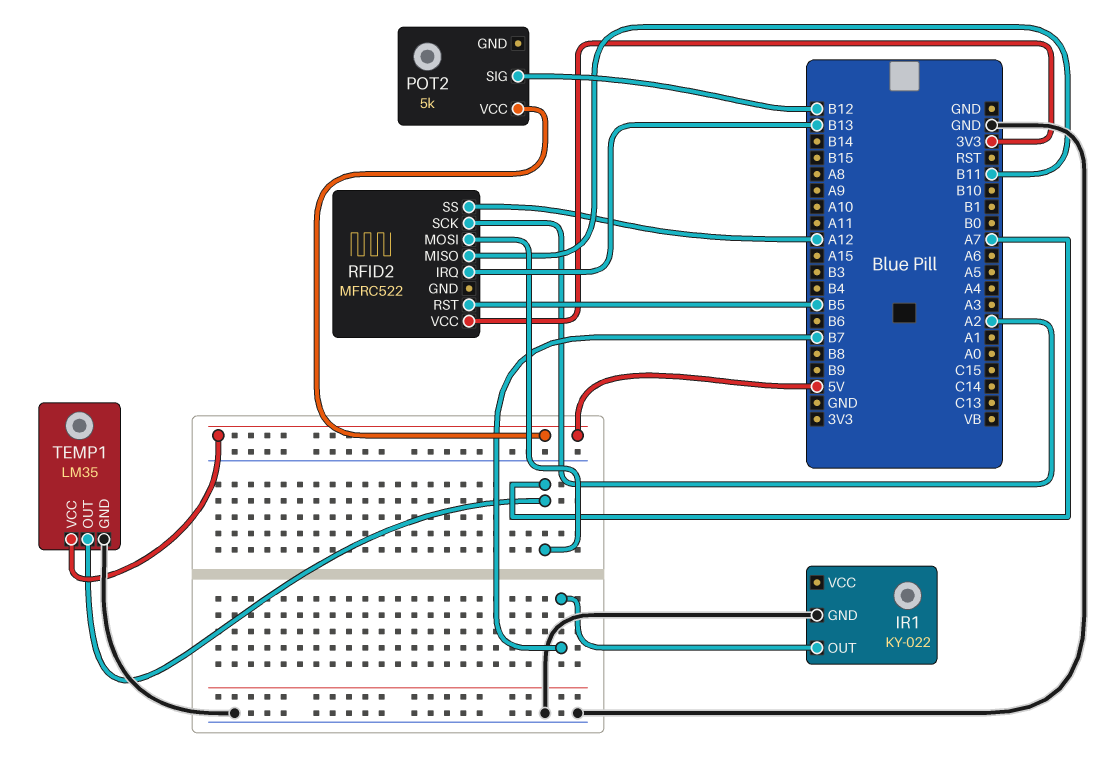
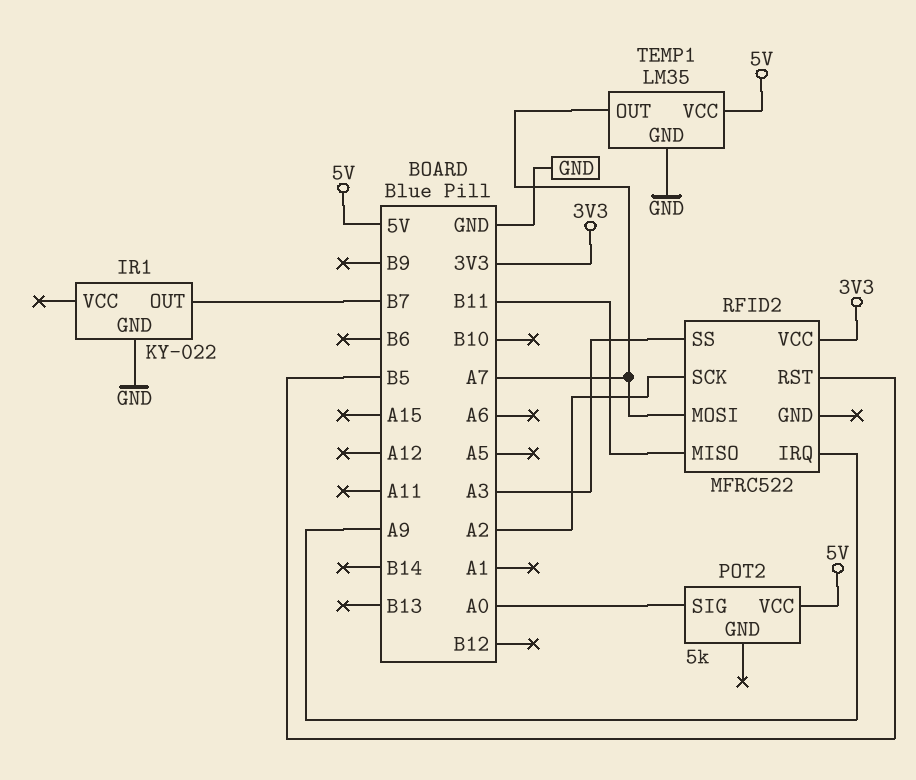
POT2 pin SIG: B12 -> A0
RFID2 pin IRQ: B13 -> A9
RFID2 pin SS: A12 -> A3

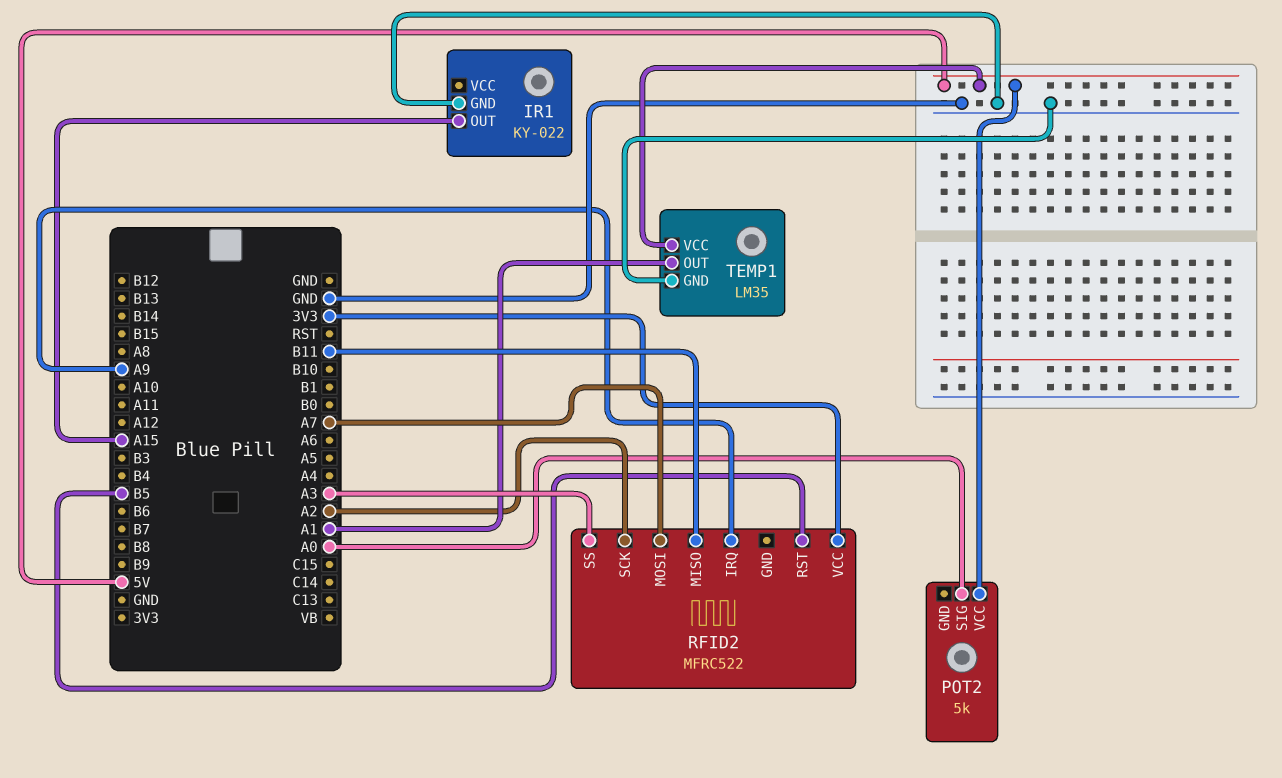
IR1 pin OUT: B7 -> A15
TEMP1 pin OUT: A7 -> A1

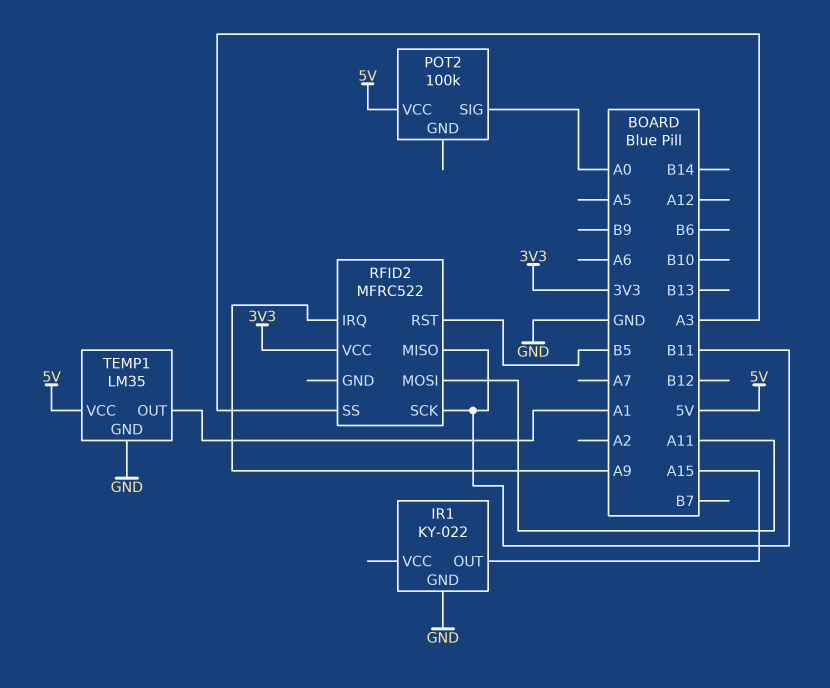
POT2: 5k -> 100k
RFID2 pin MOSI: A7 -> A11
RFID2 pin SCK: A2 -> B11

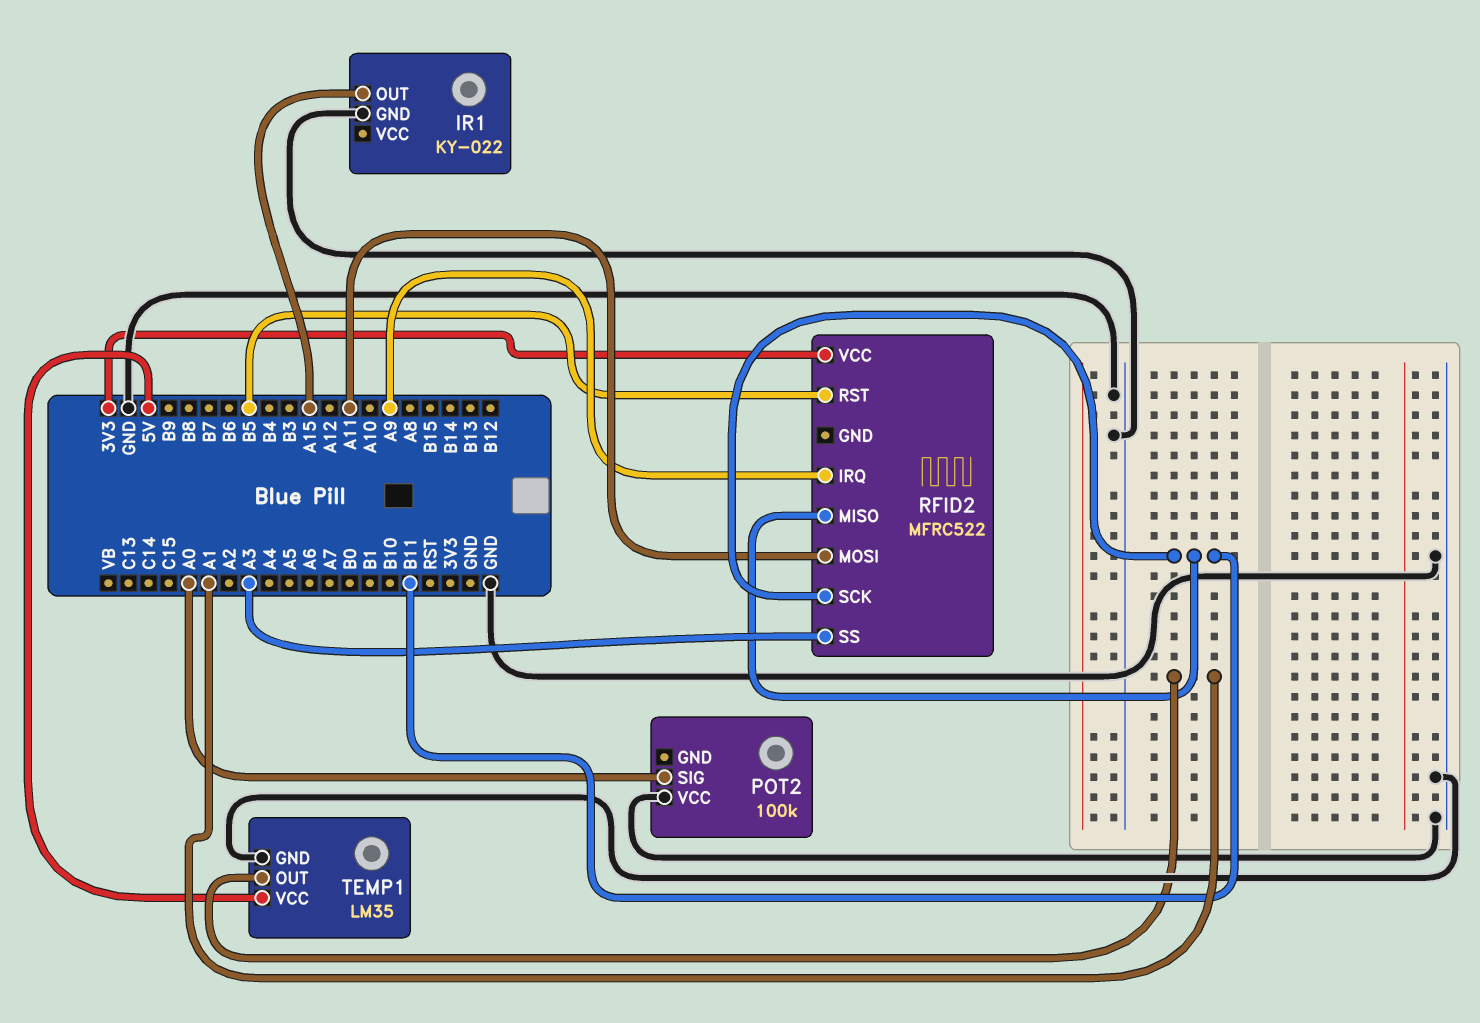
POT2 pin VCC: 5V -> GND

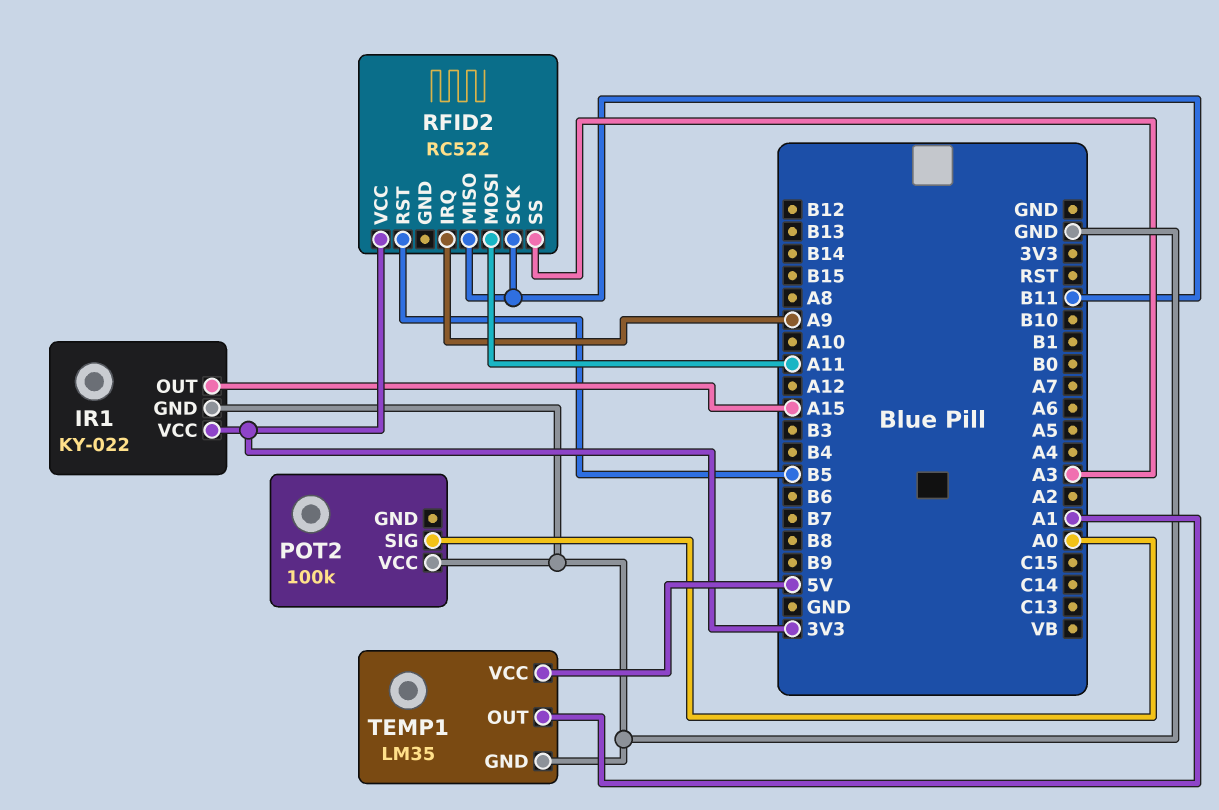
IR1 pin VCC: none -> 3V3
RFID2: MFRC522 -> RC522

